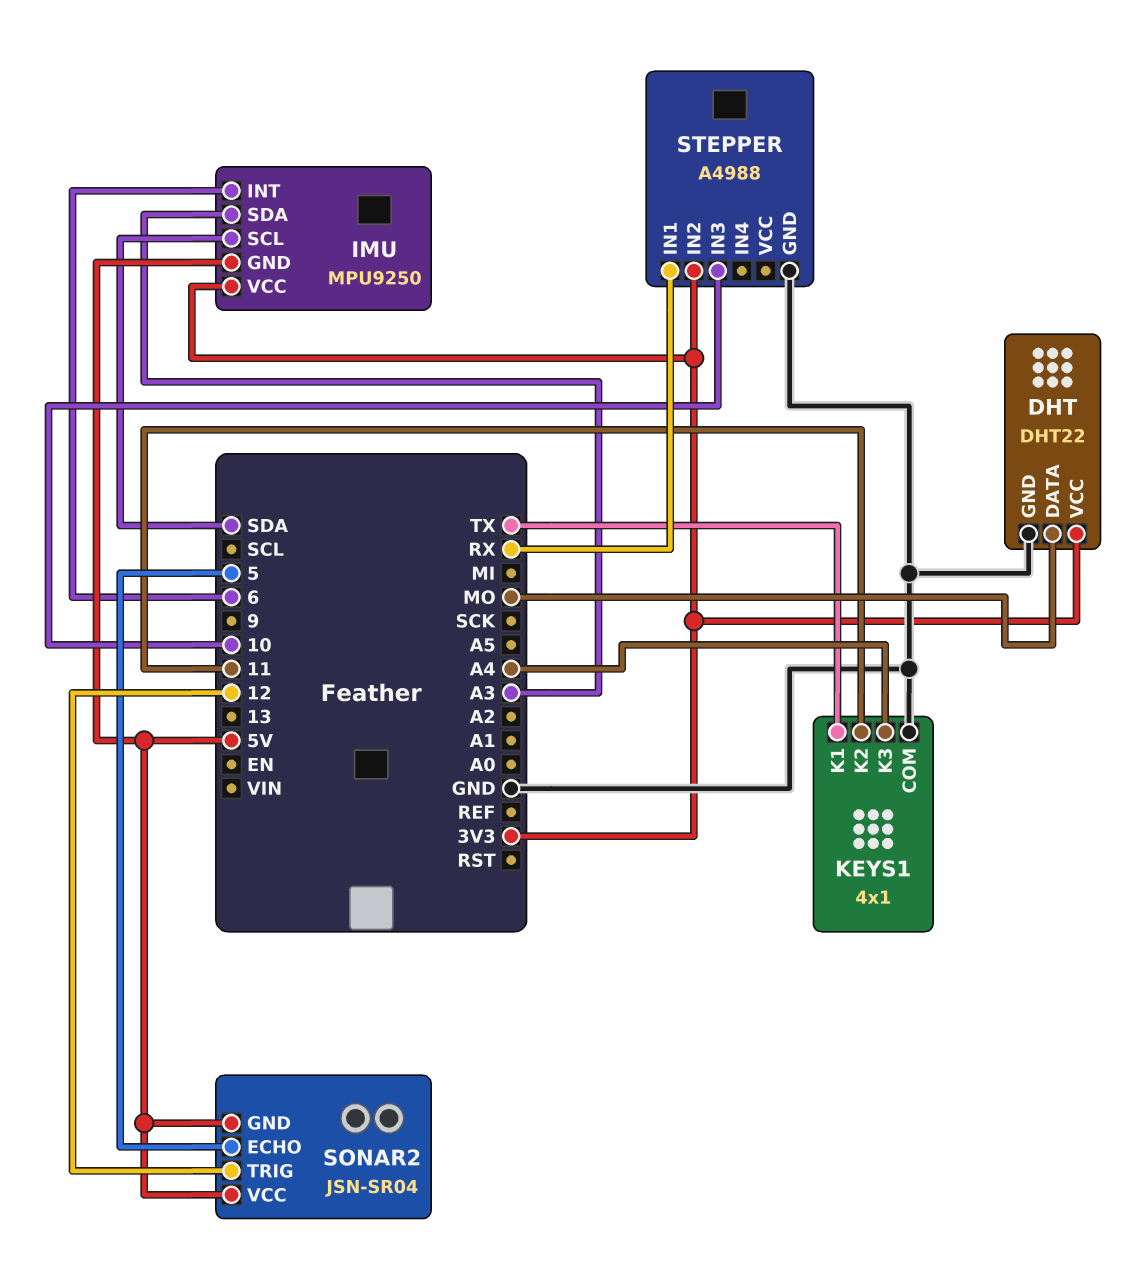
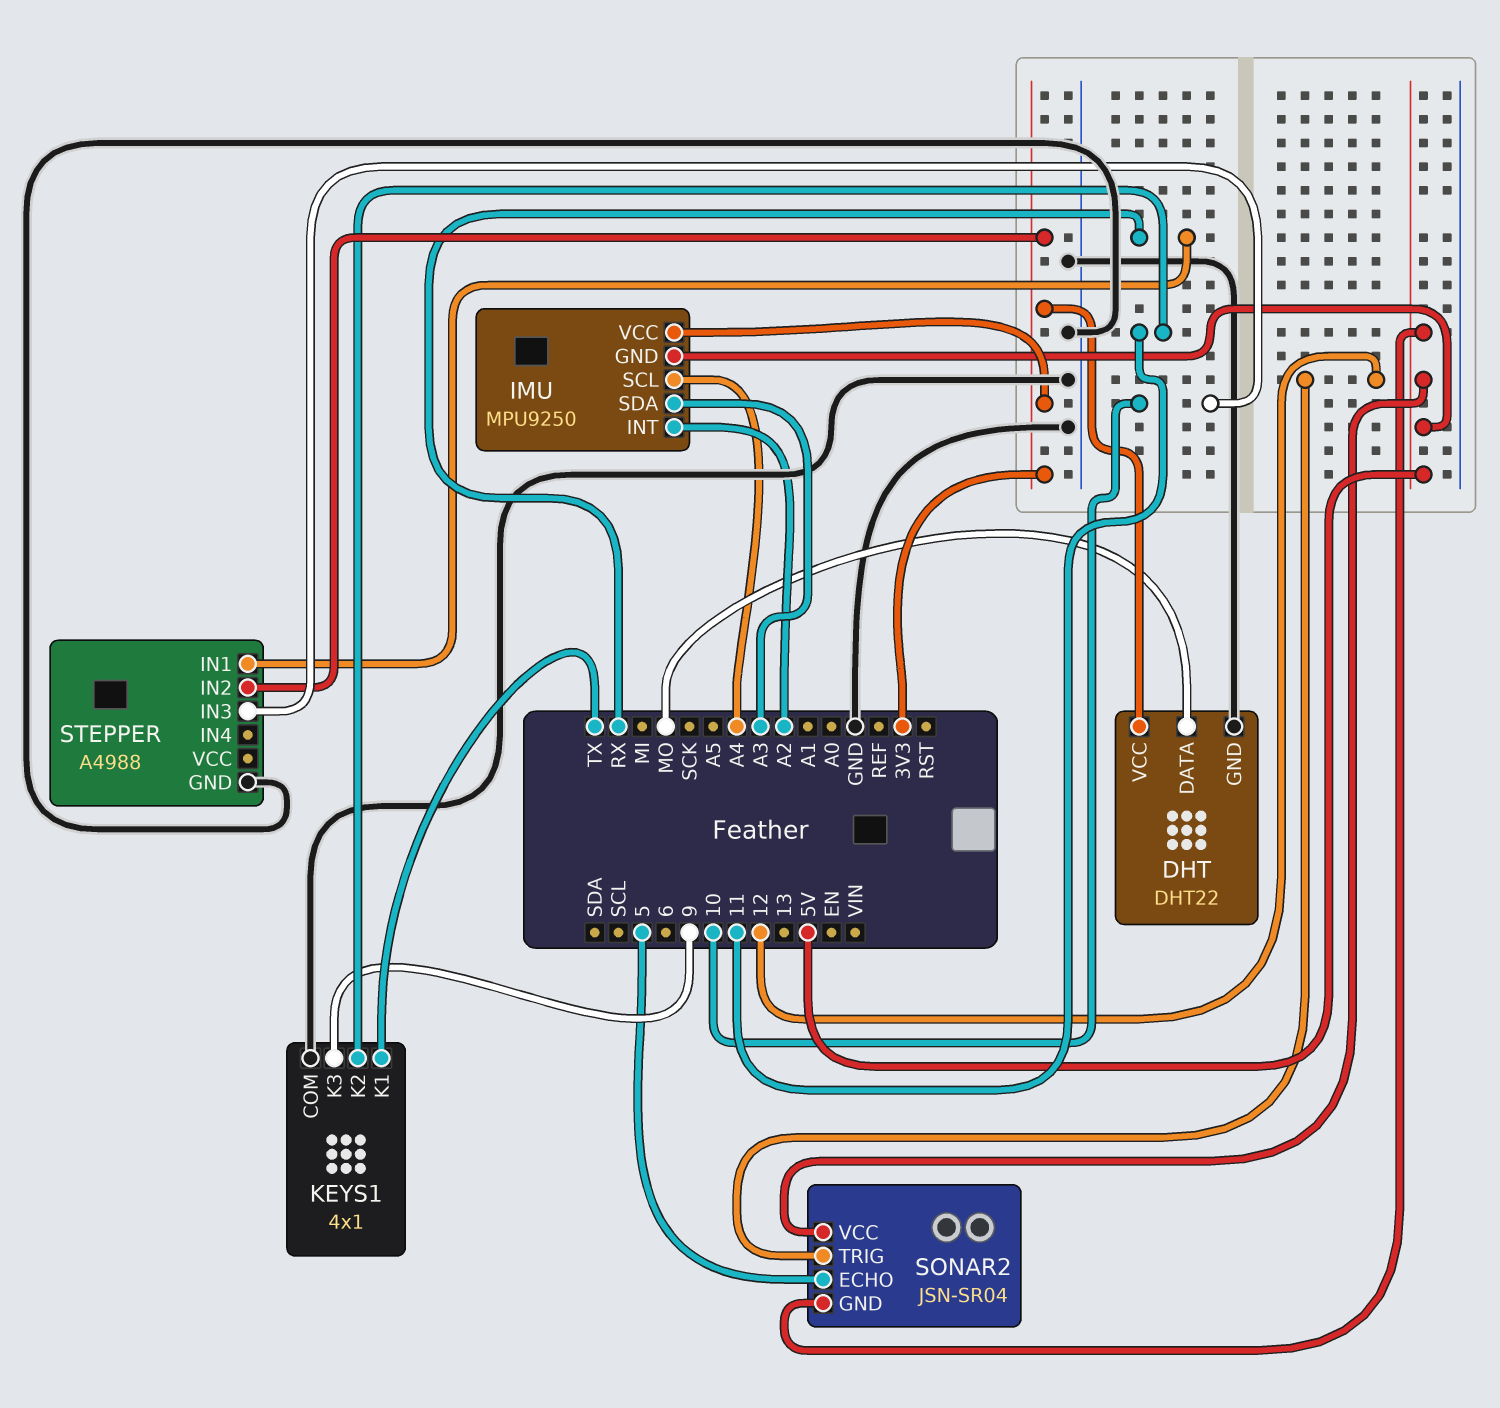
IMU pin INT: 6 -> A2
IMU pin SCL: SDA -> A4
KEYS1 pin K3: A4 -> 9

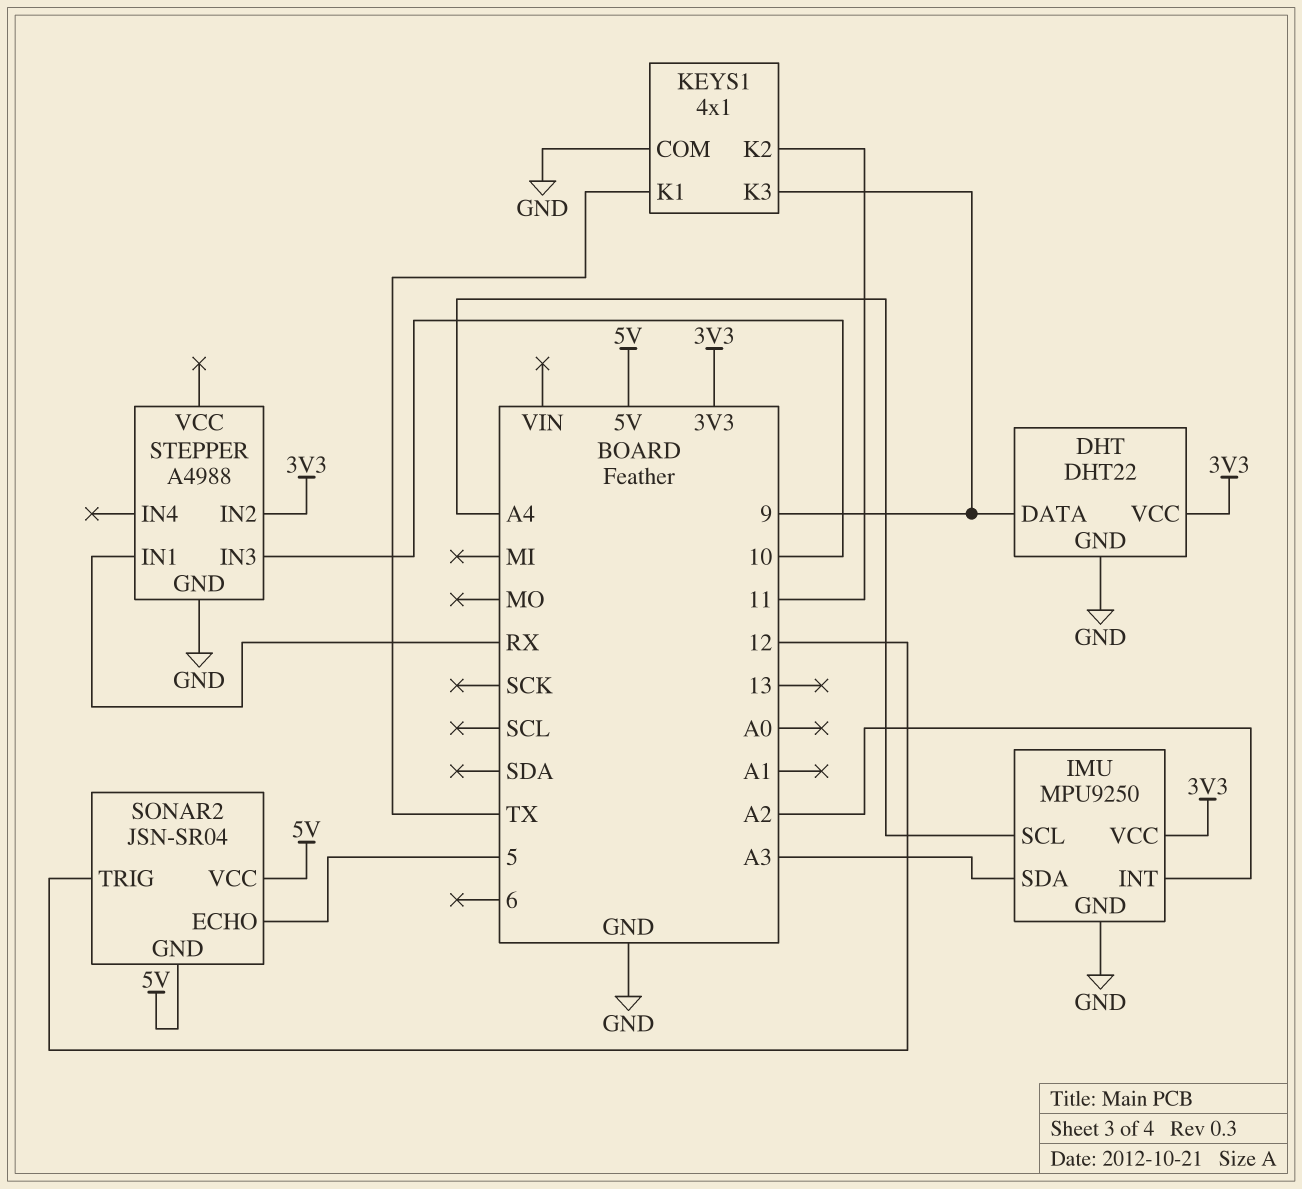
DHT pin DATA: MO -> 9
IMU pin GND: 5V -> GND

